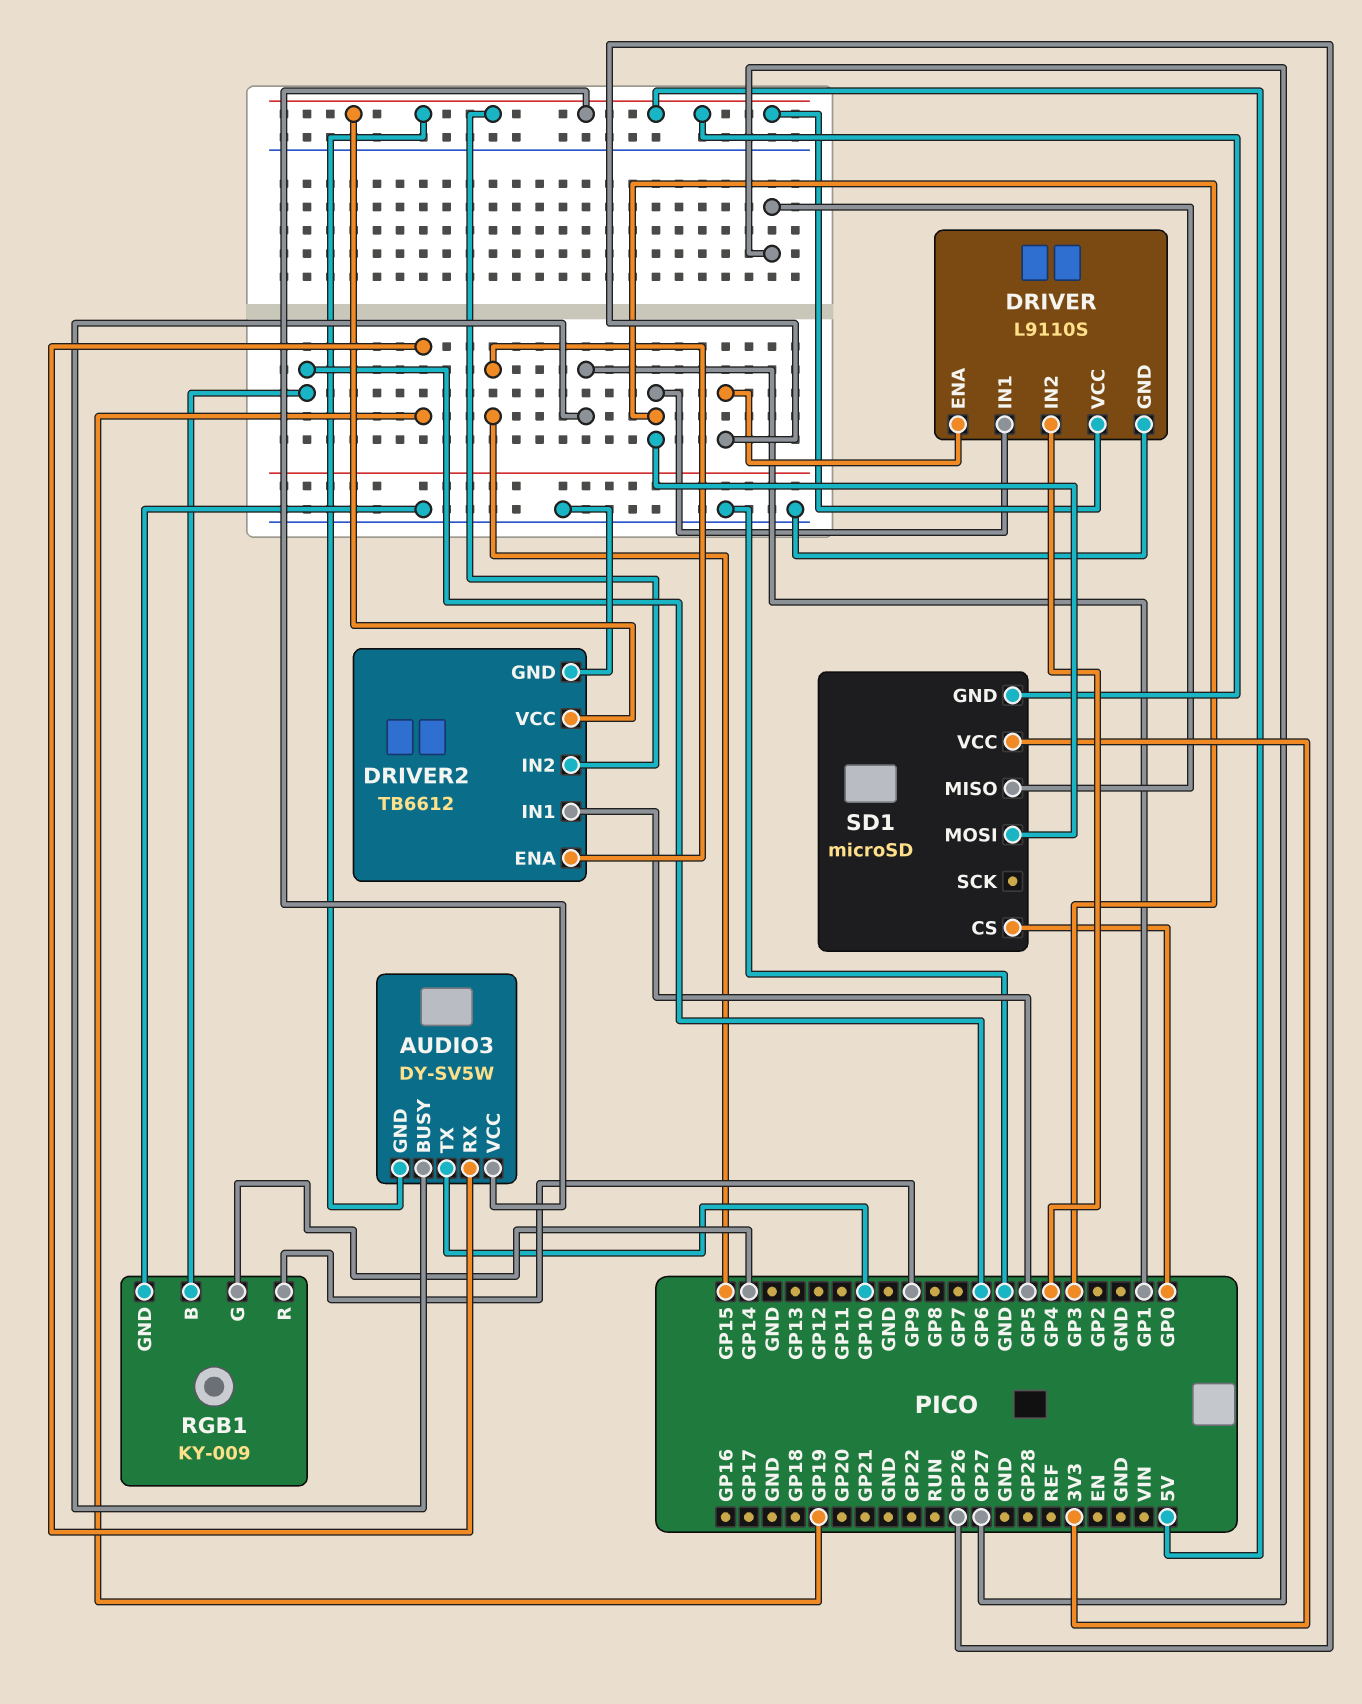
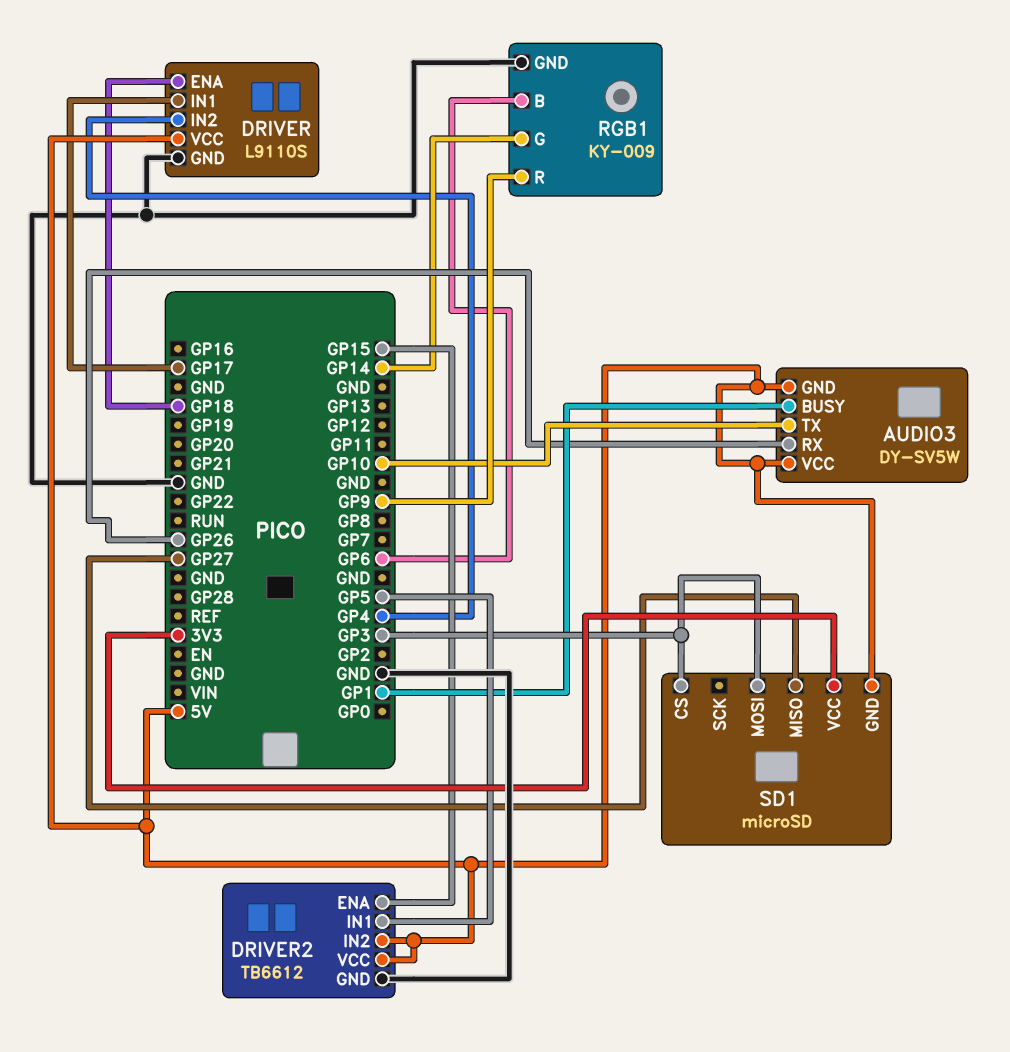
AUDIO3 pin RX: GP19 -> GP26
DRIVER pin ENA: GP26 -> GP18
DRIVER pin IN1: GP3 -> GP17
SD1 pin CS: GP0 -> GP3

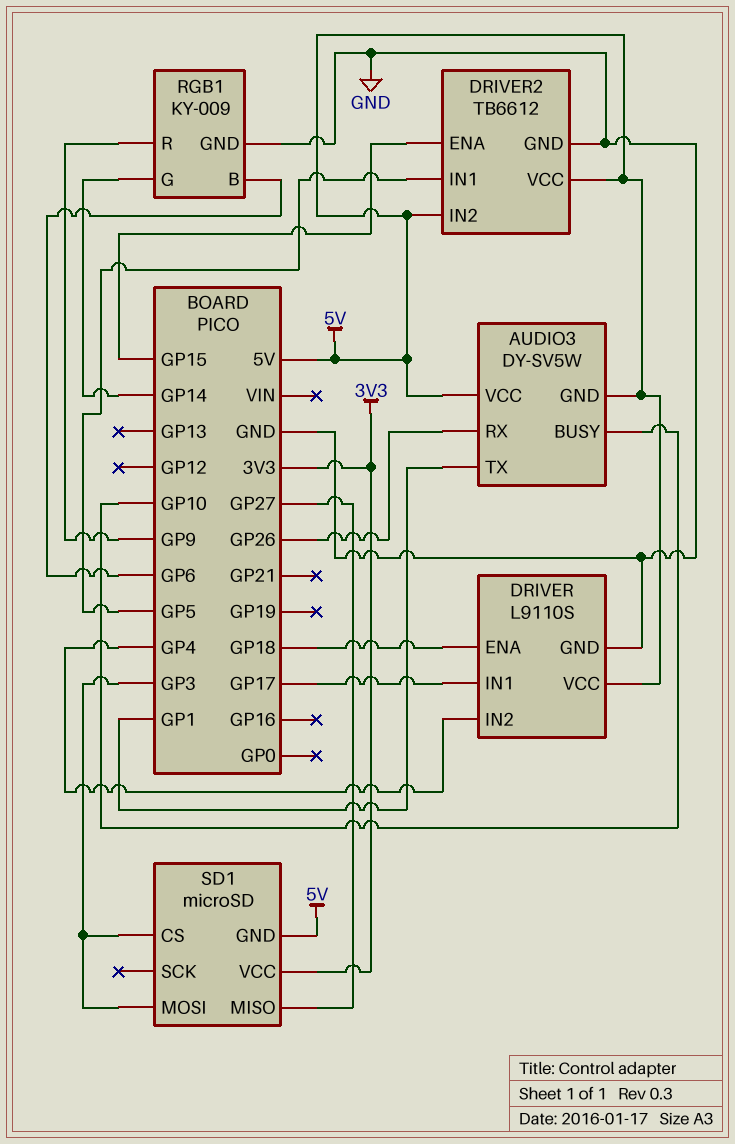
AUDIO3 pin BUSY: GP1 -> GP10
AUDIO3 pin TX: GP10 -> GP1

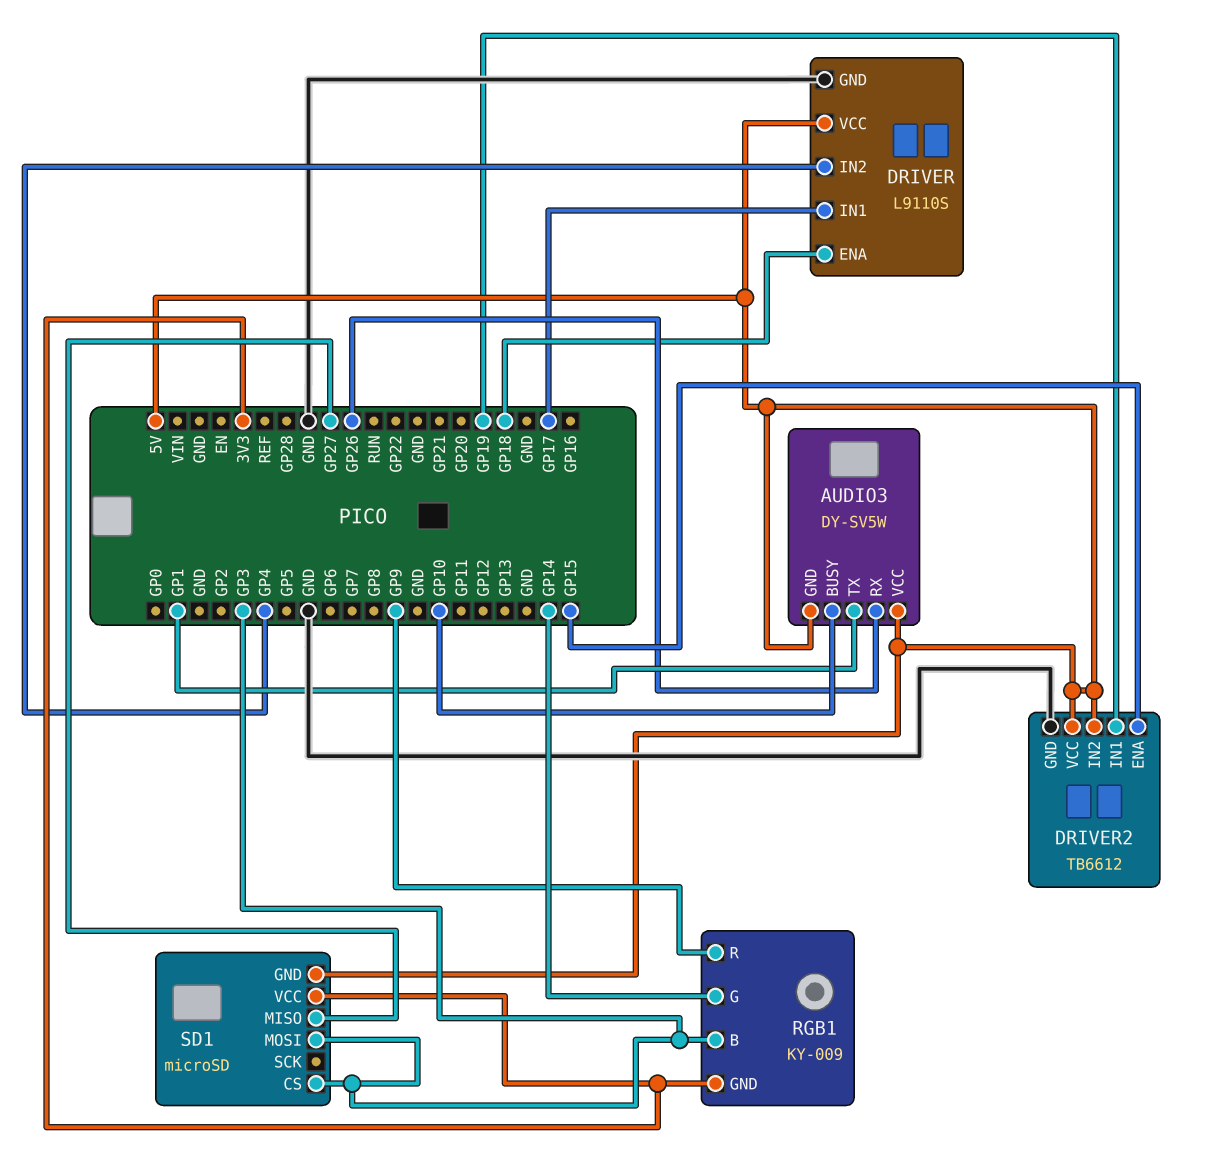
DRIVER2 pin IN1: GP5 -> GP19
RGB1 pin B: GP6 -> GP3
RGB1 pin GND: GND -> 3V3

